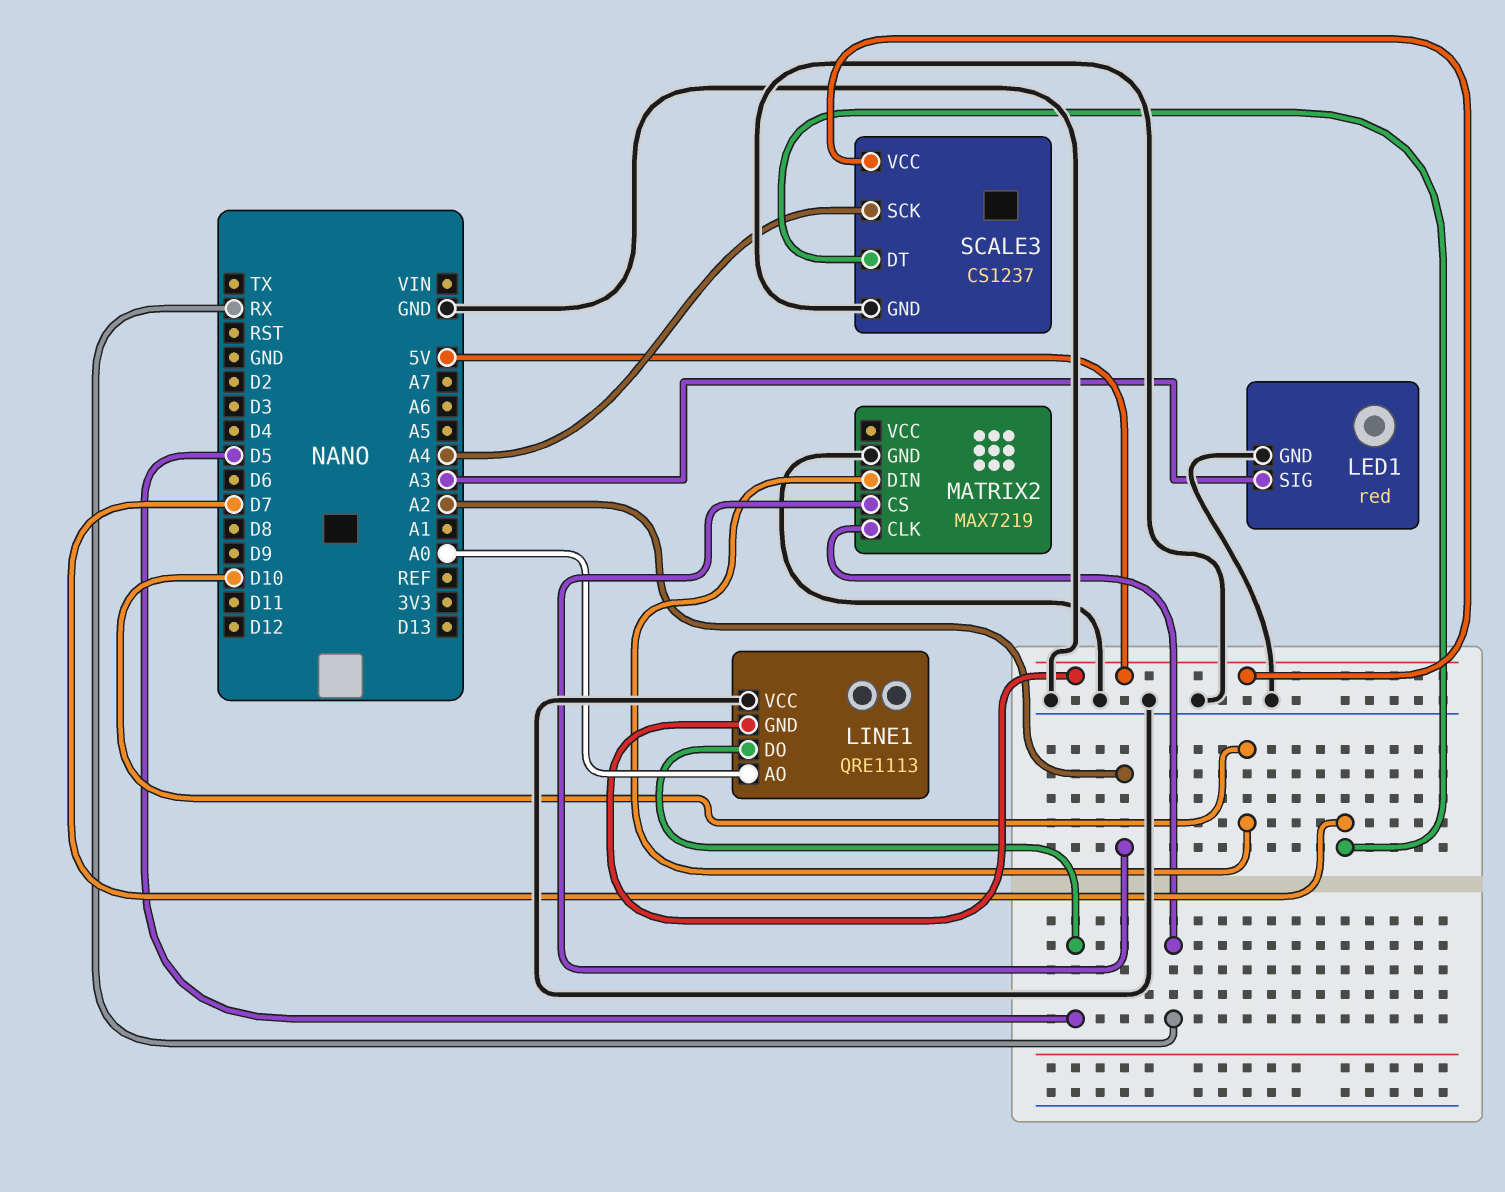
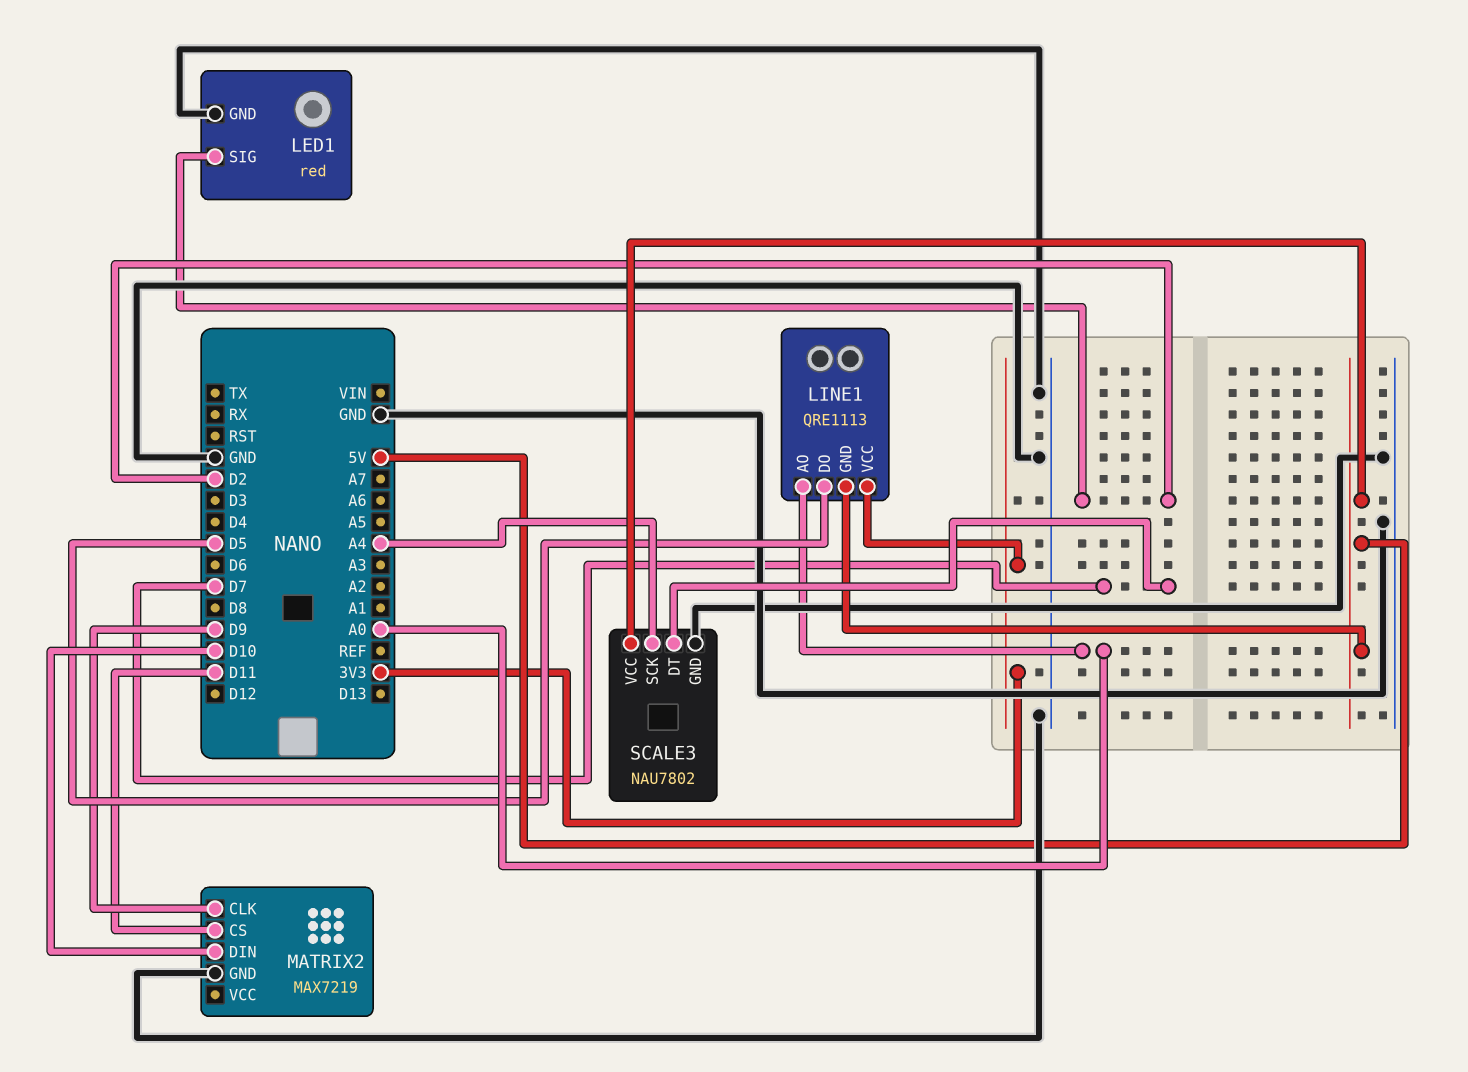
LED1 pin SIG: A3 -> D2
LINE1 pin VCC: GND -> 3V3
MATRIX2 pin CLK: RX -> D9
MATRIX2 pin CS: A2 -> D11
SCALE3: CS1237 -> NAU7802

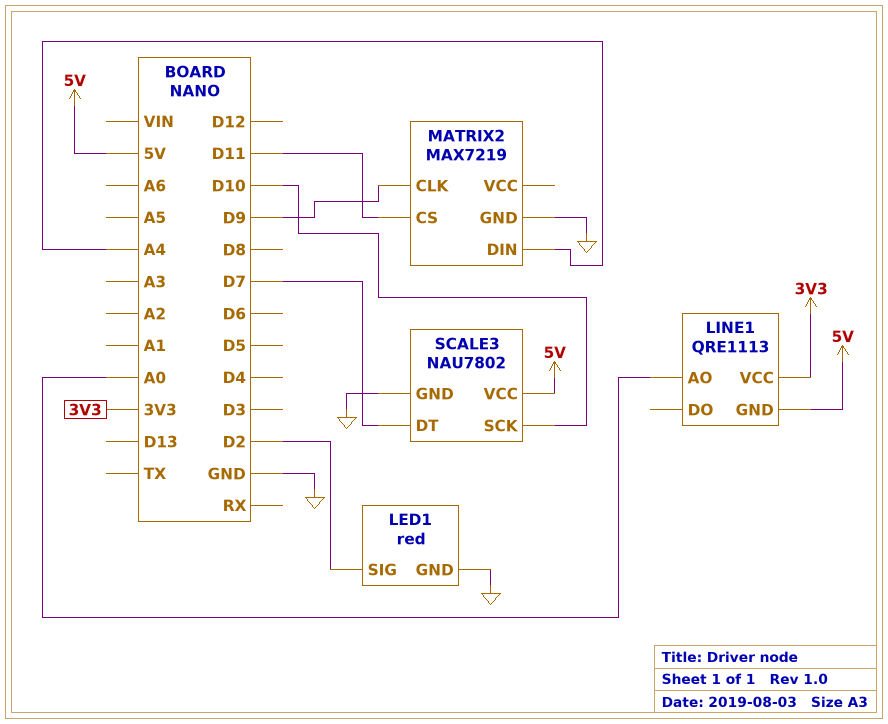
LINE1 pin DO: D5 -> none
MATRIX2 pin DIN: D10 -> A4
SCALE3 pin SCK: A4 -> D10

